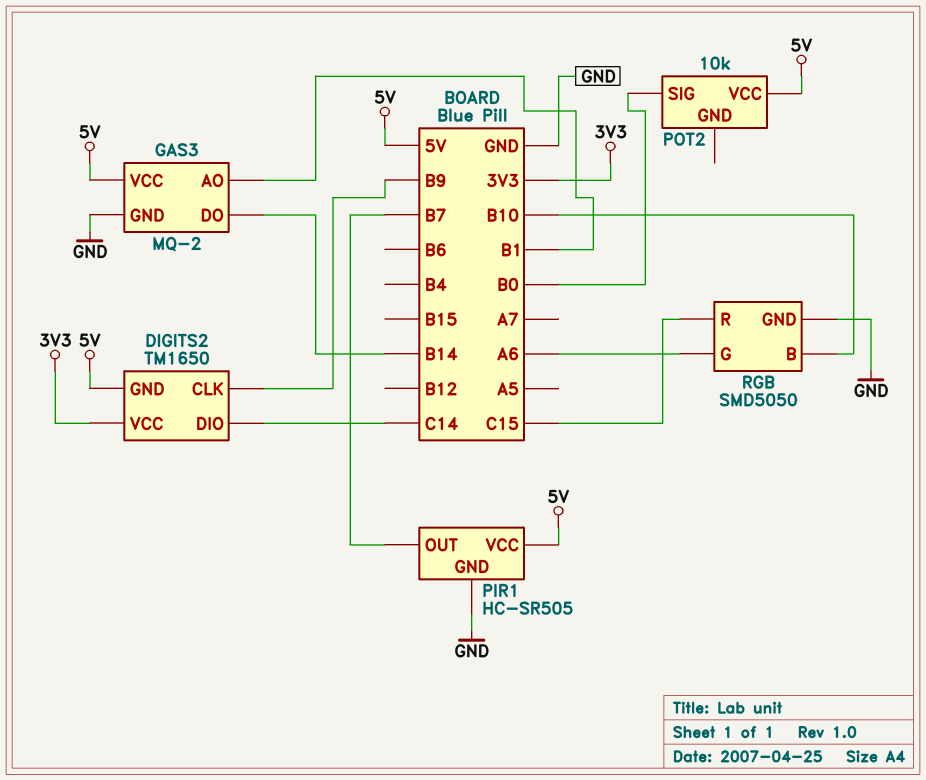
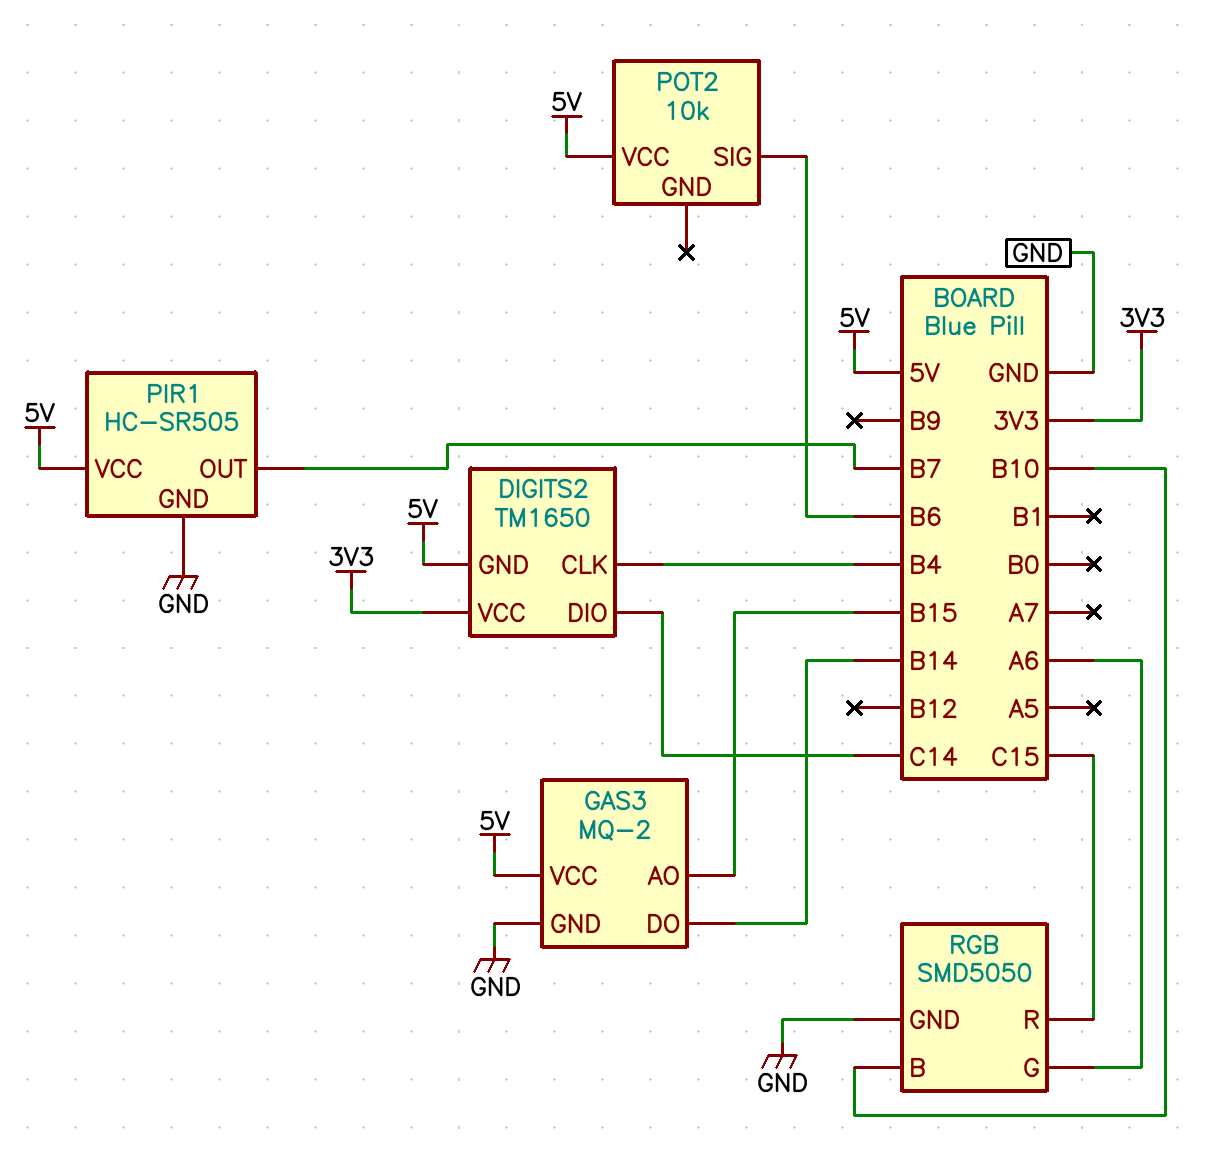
DIGITS2 pin CLK: B9 -> B4
GAS3 pin AO: B1 -> B15
POT2 pin SIG: B0 -> B6

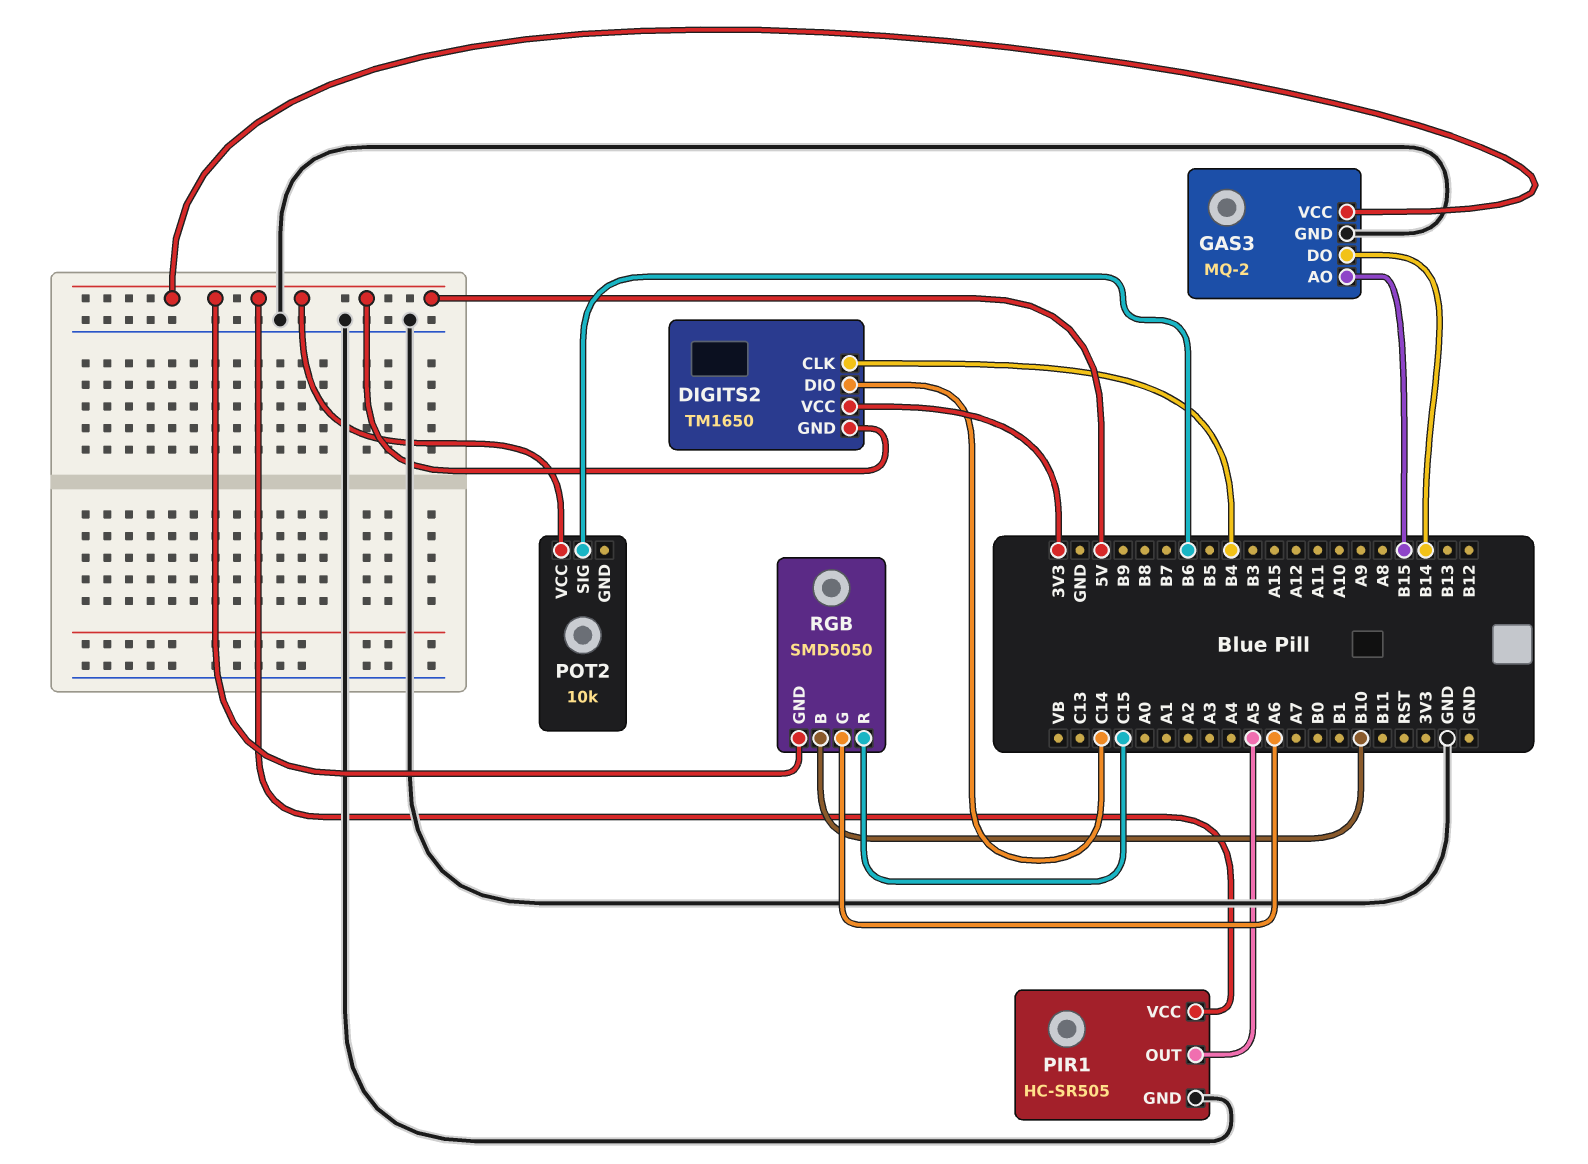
PIR1 pin OUT: B7 -> A5
RGB pin GND: GND -> 5V

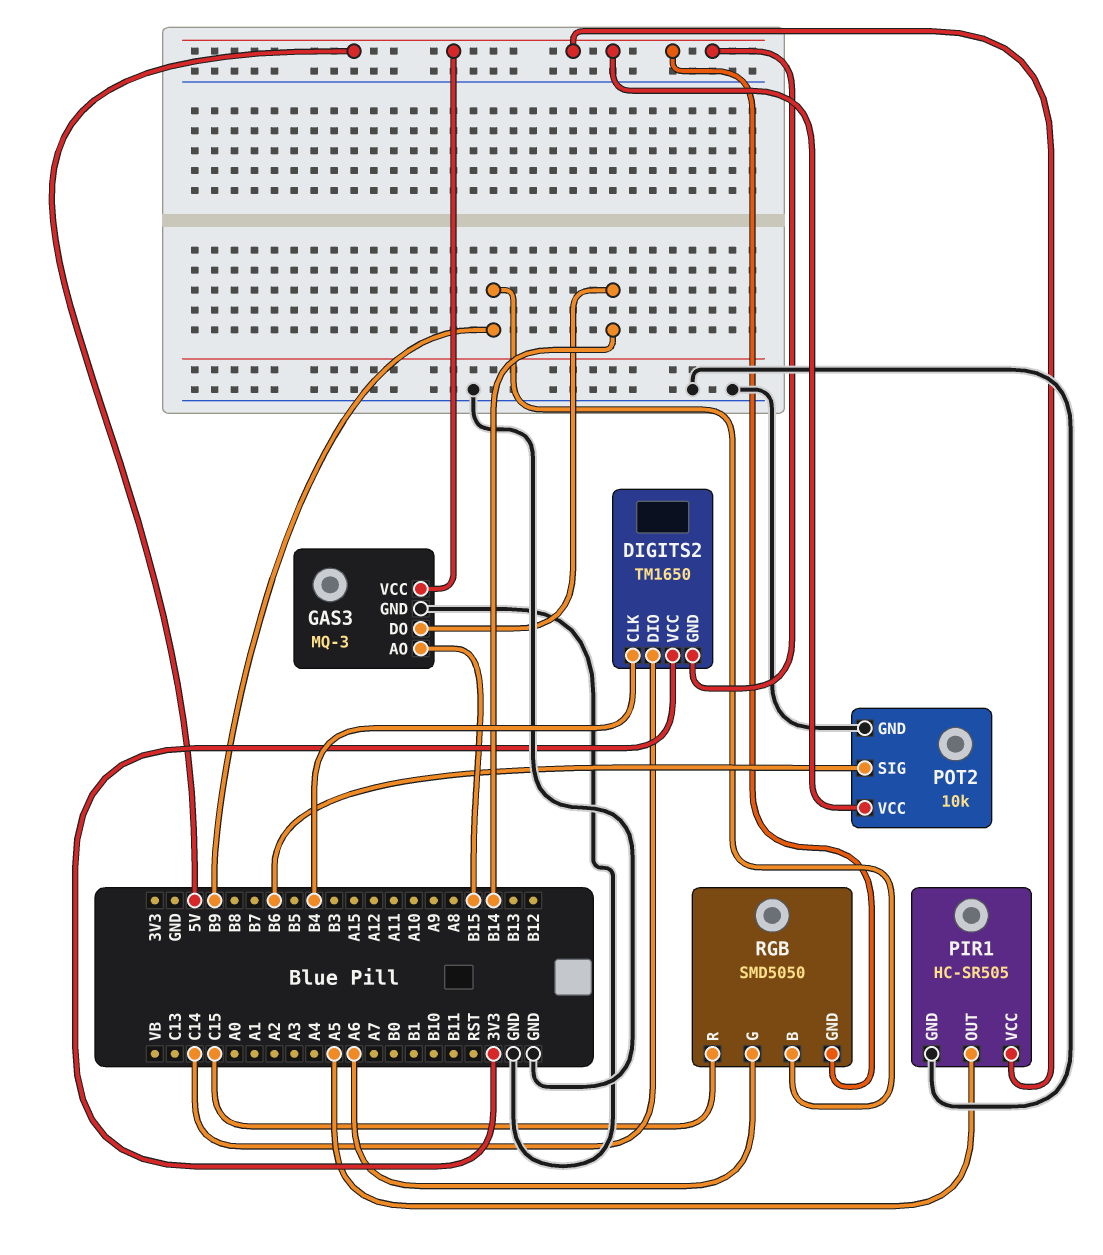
GAS3: MQ-2 -> MQ-3
POT2 pin GND: none -> GND
RGB pin B: B10 -> B9

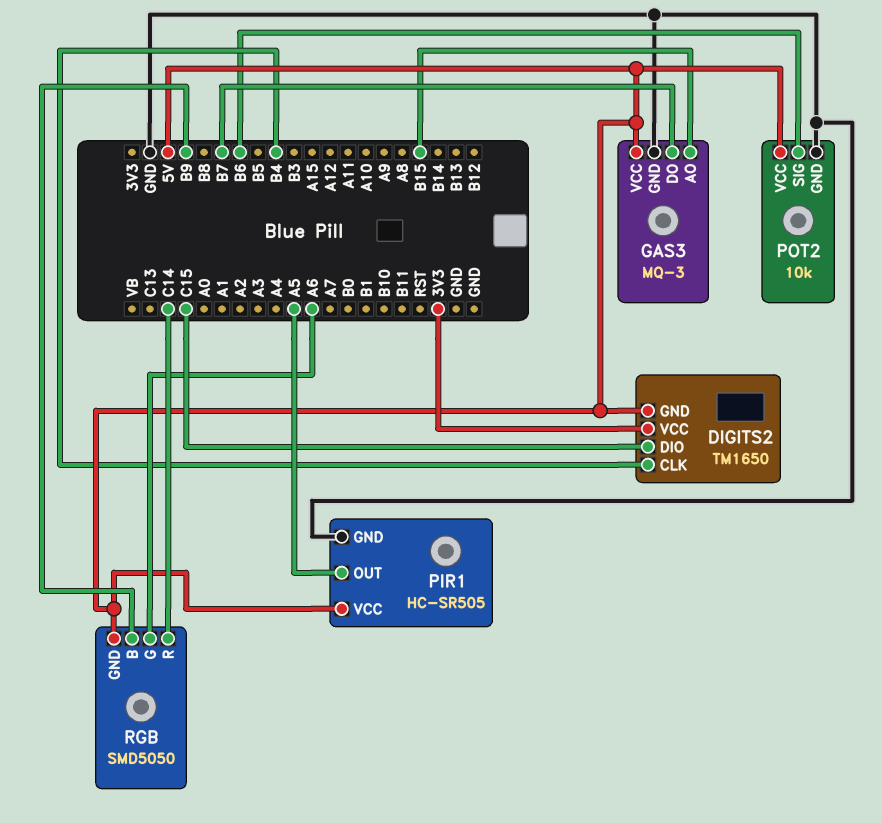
DIGITS2 pin DIO: C14 -> C15
GAS3 pin DO: B14 -> B7
RGB pin R: C15 -> C14

